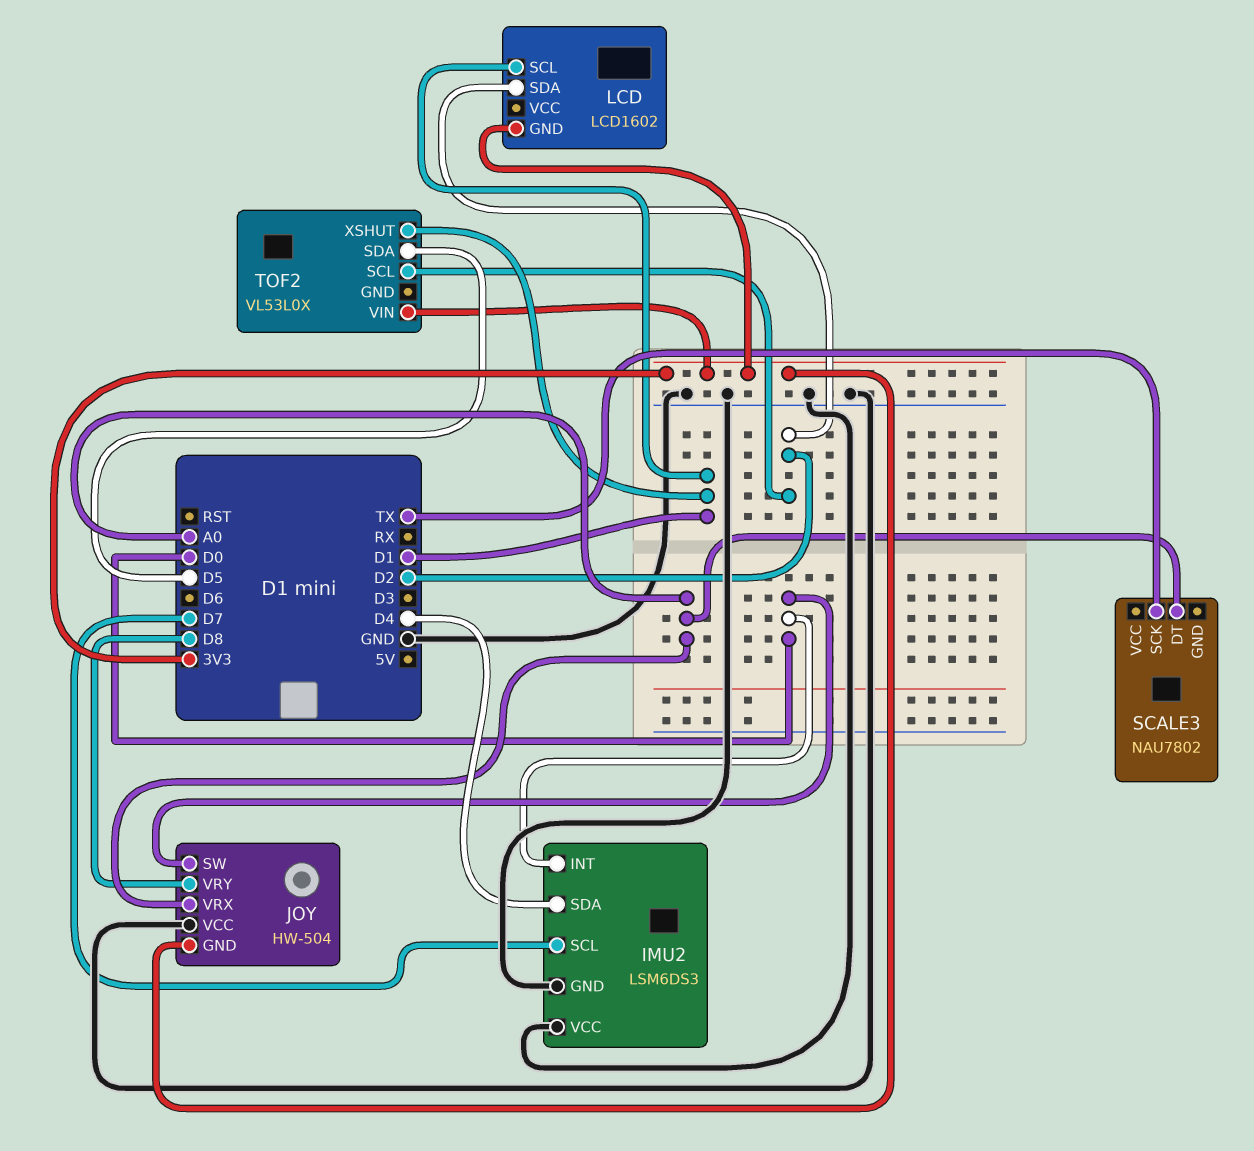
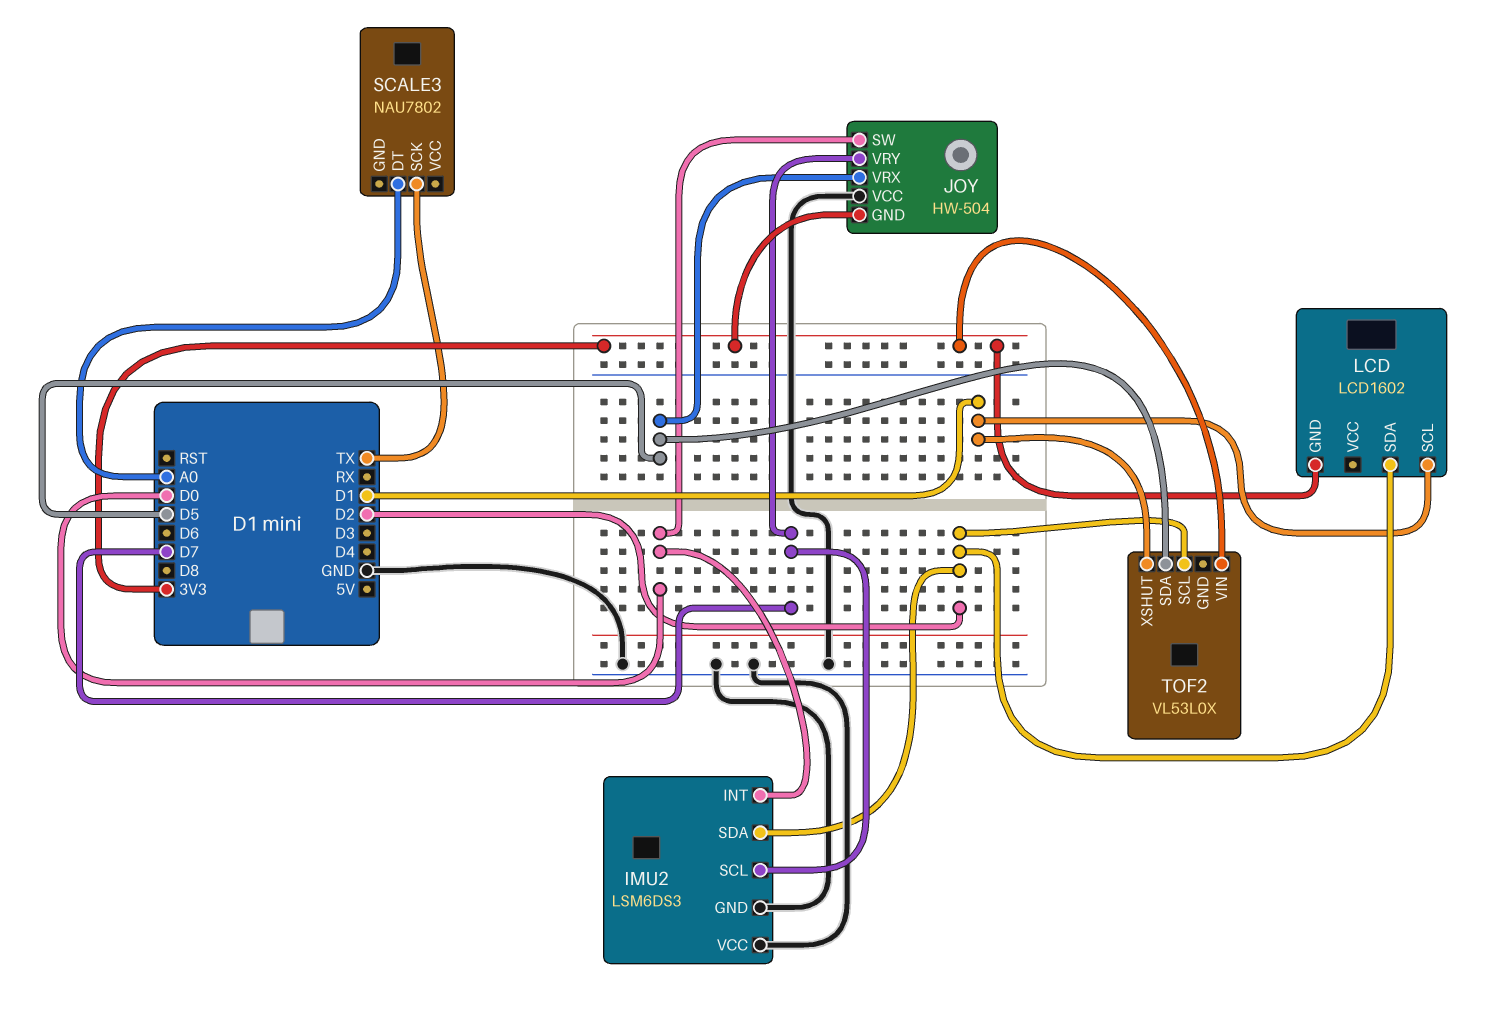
IMU2 pin SDA: D4 -> D2
JOY pin VRX: A0 -> D5
JOY pin VRY: D8 -> D7

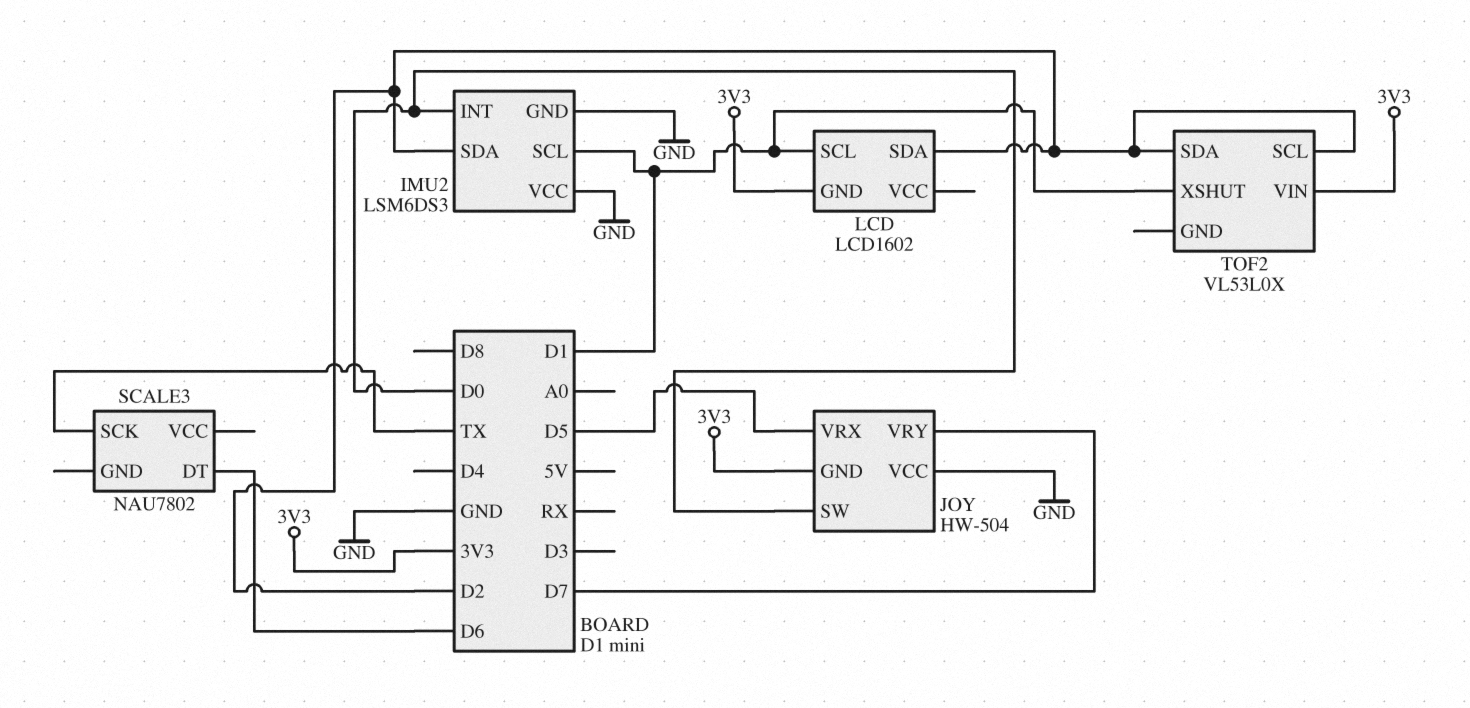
IMU2 pin SCL: D7 -> D1
SCALE3 pin DT: A0 -> D6
TOF2 pin SDA: D5 -> D2

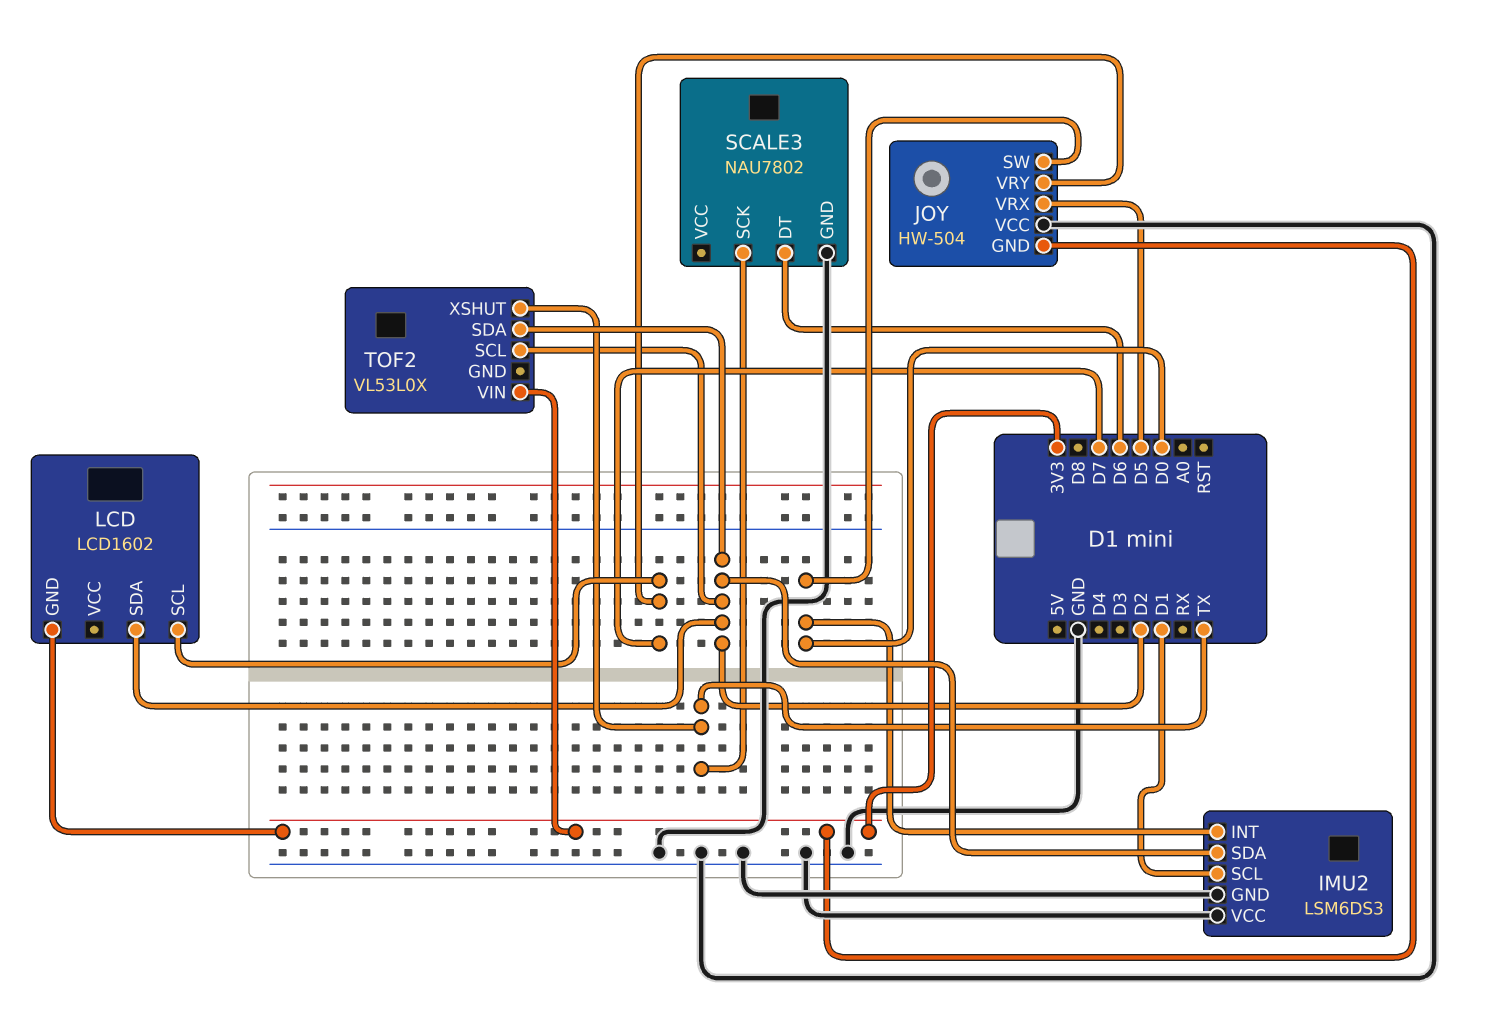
LCD pin SCL: D1 -> D7
SCALE3 pin GND: none -> GND
TOF2 pin XSHUT: D1 -> TX

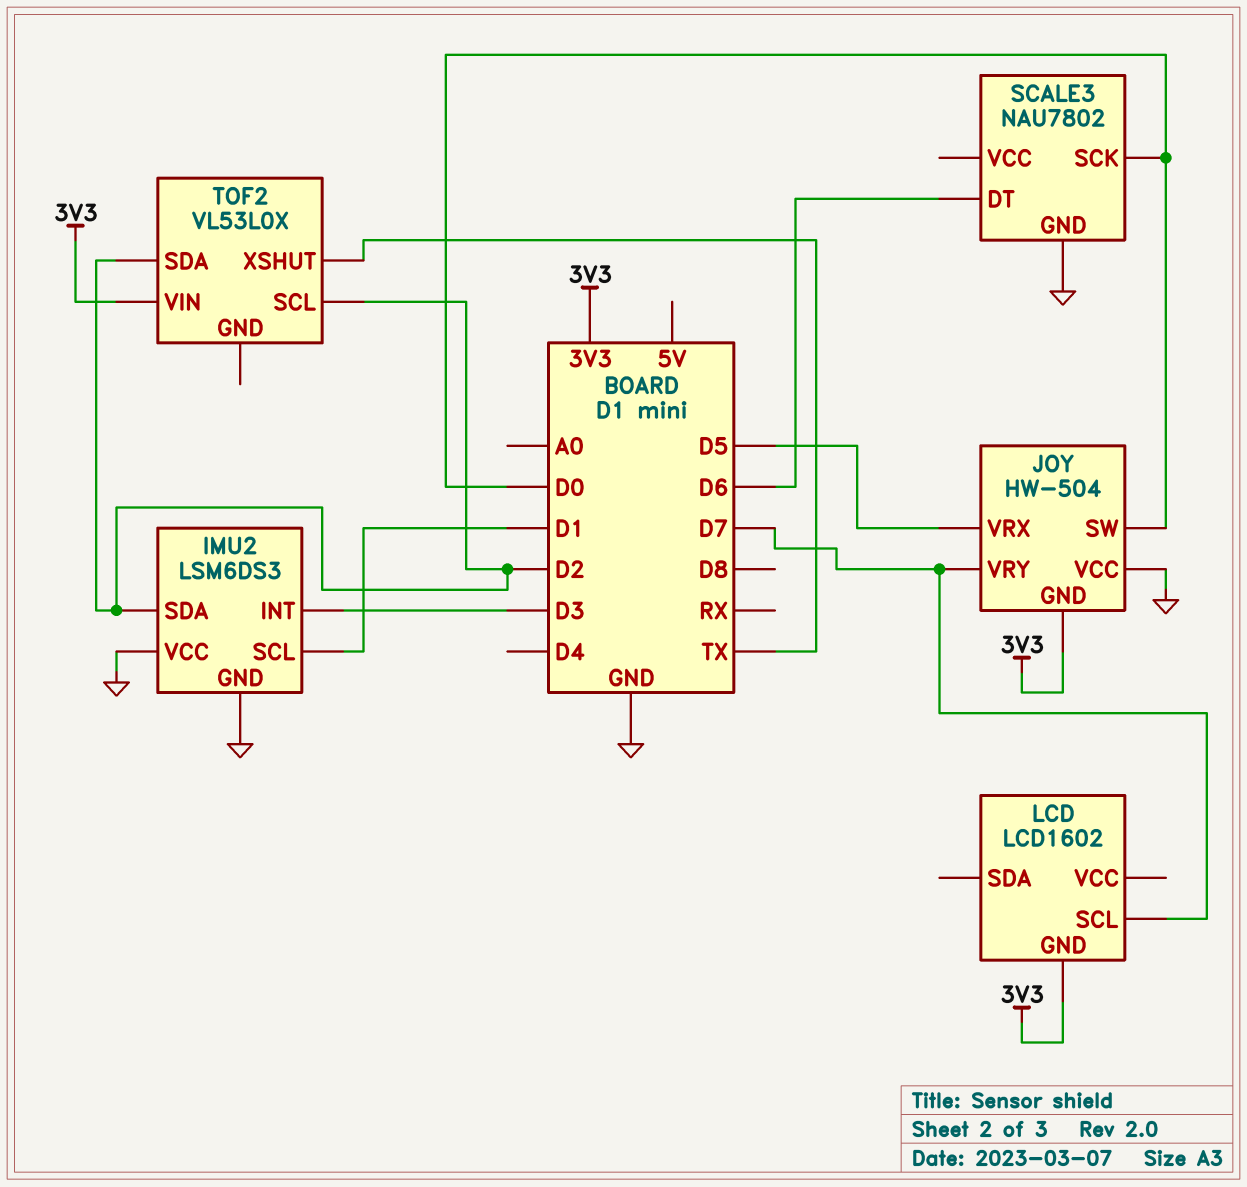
IMU2 pin INT: D0 -> D3
LCD pin SDA: D2 -> none
SCALE3 pin SCK: TX -> D0

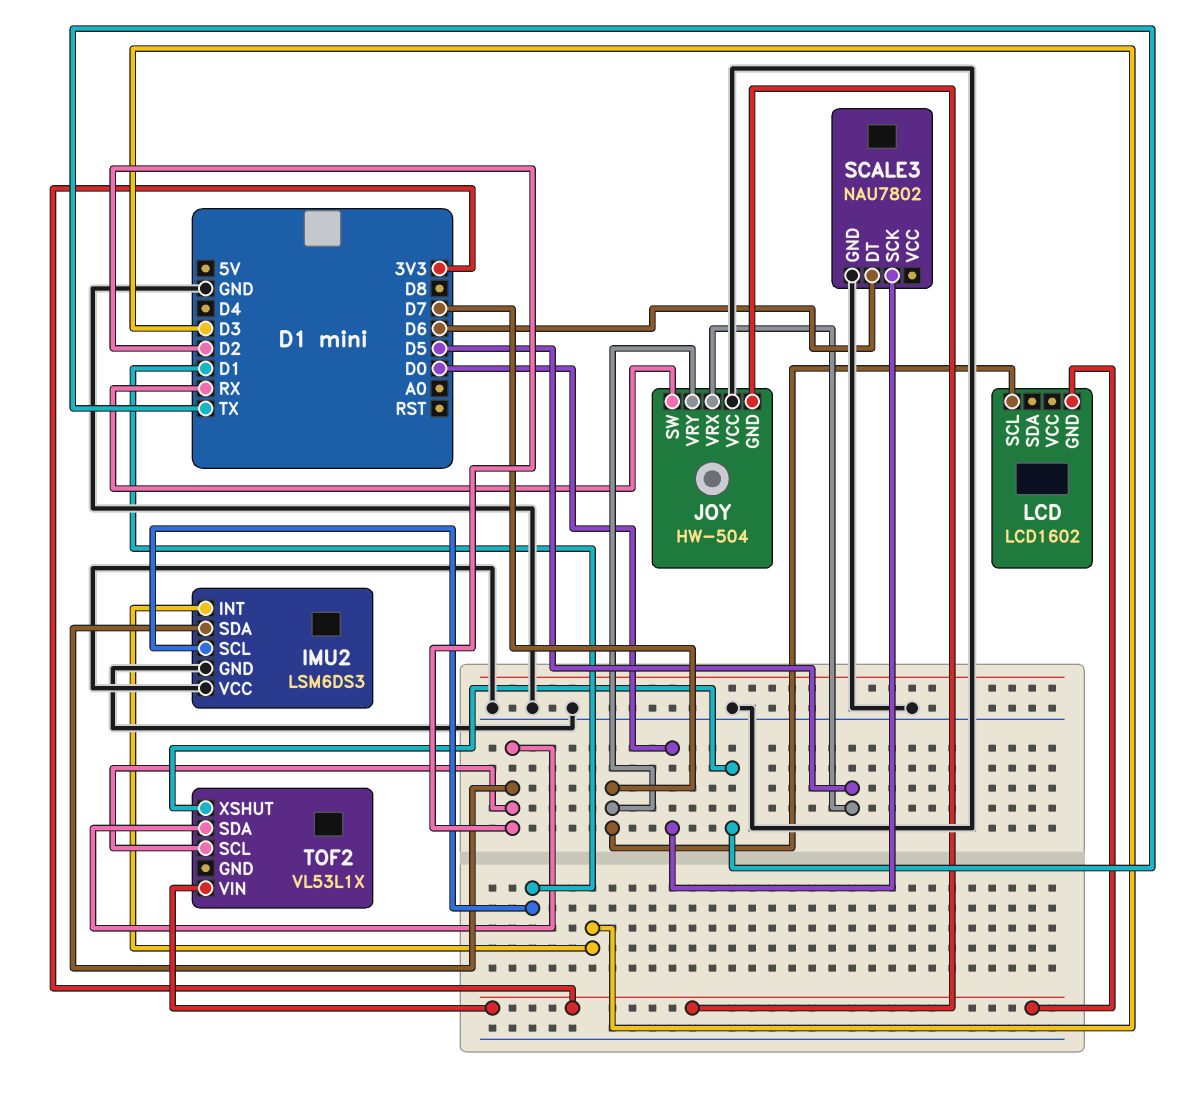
JOY pin SW: D0 -> RX
TOF2: VL53L0X -> VL53L1X

